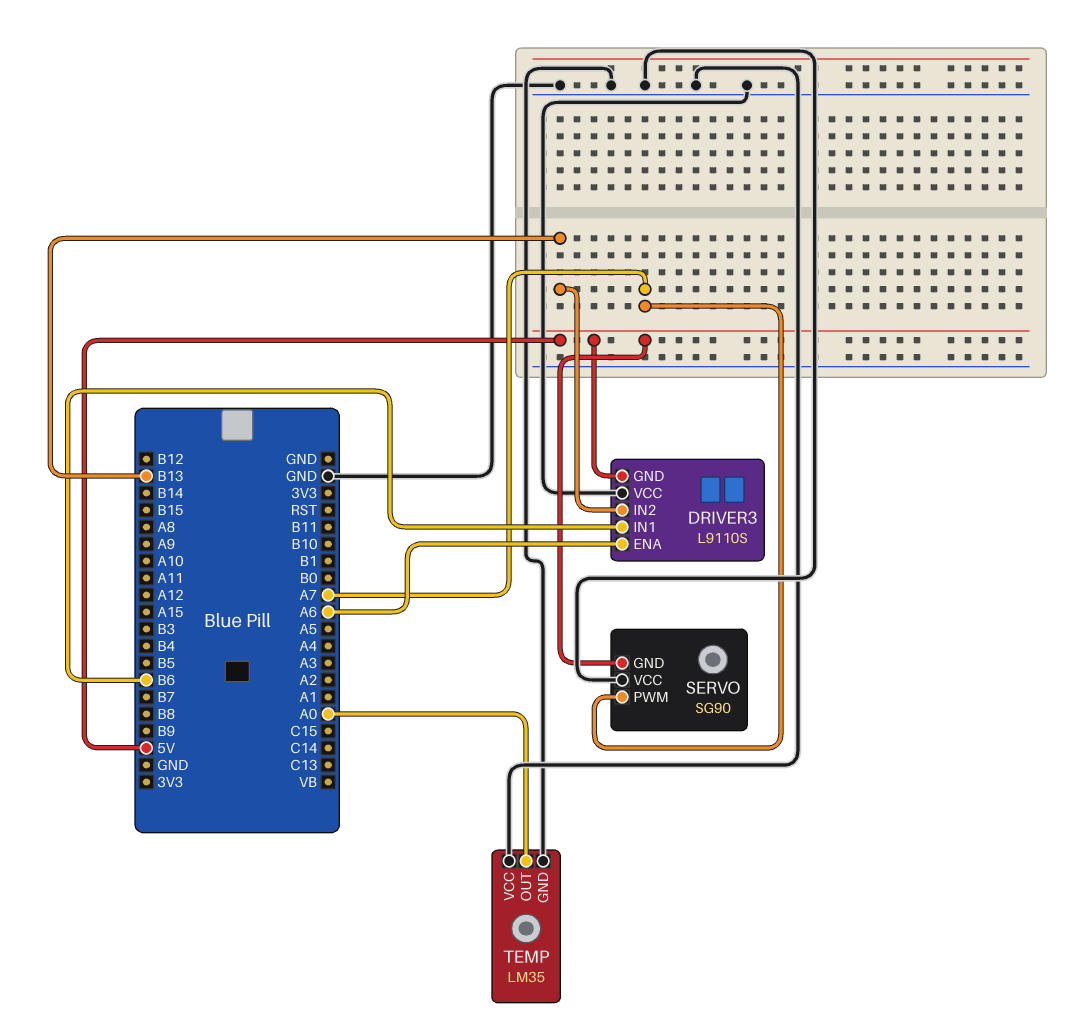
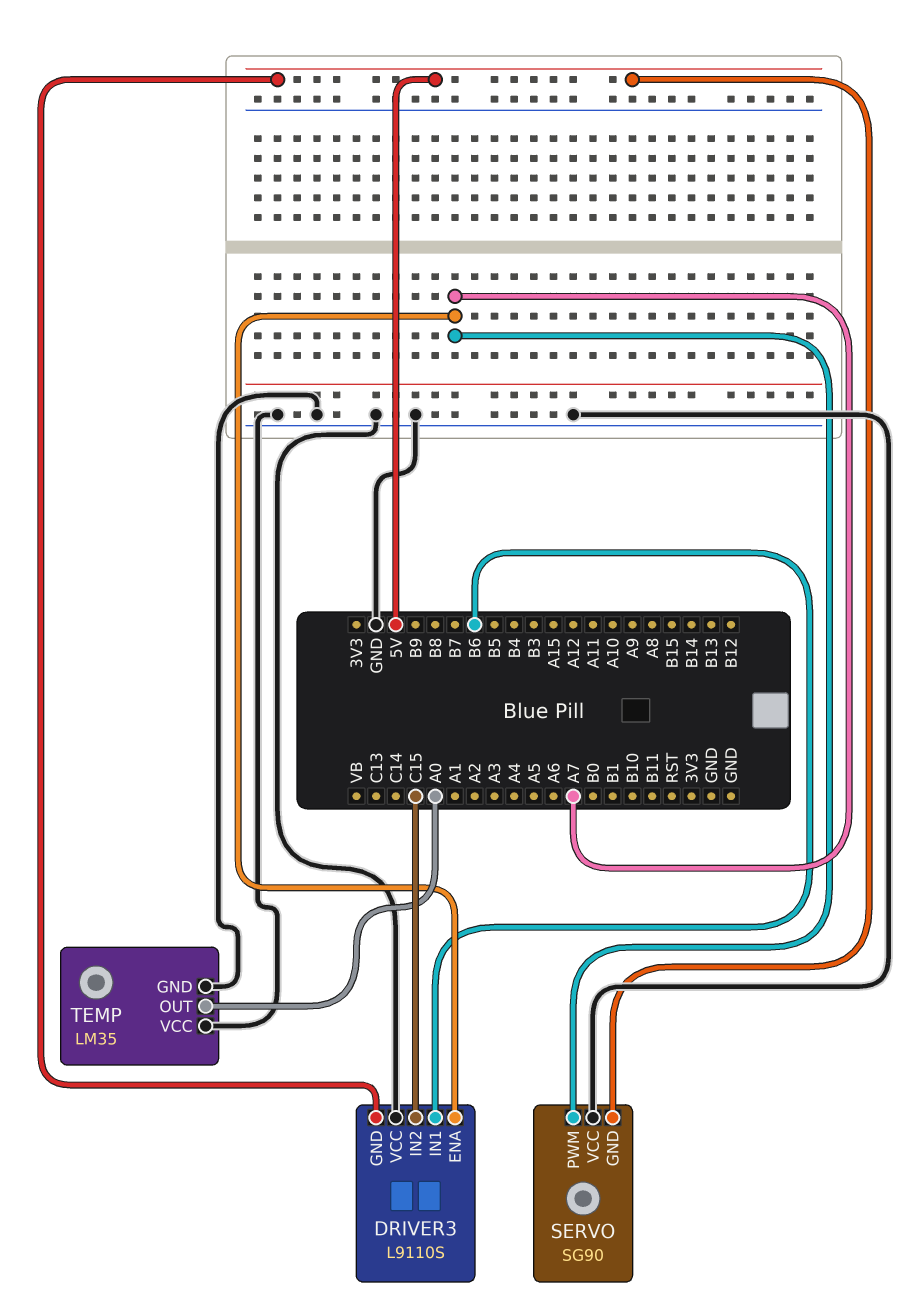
DRIVER3 pin ENA: A6 -> A7
DRIVER3 pin IN2: B13 -> C15

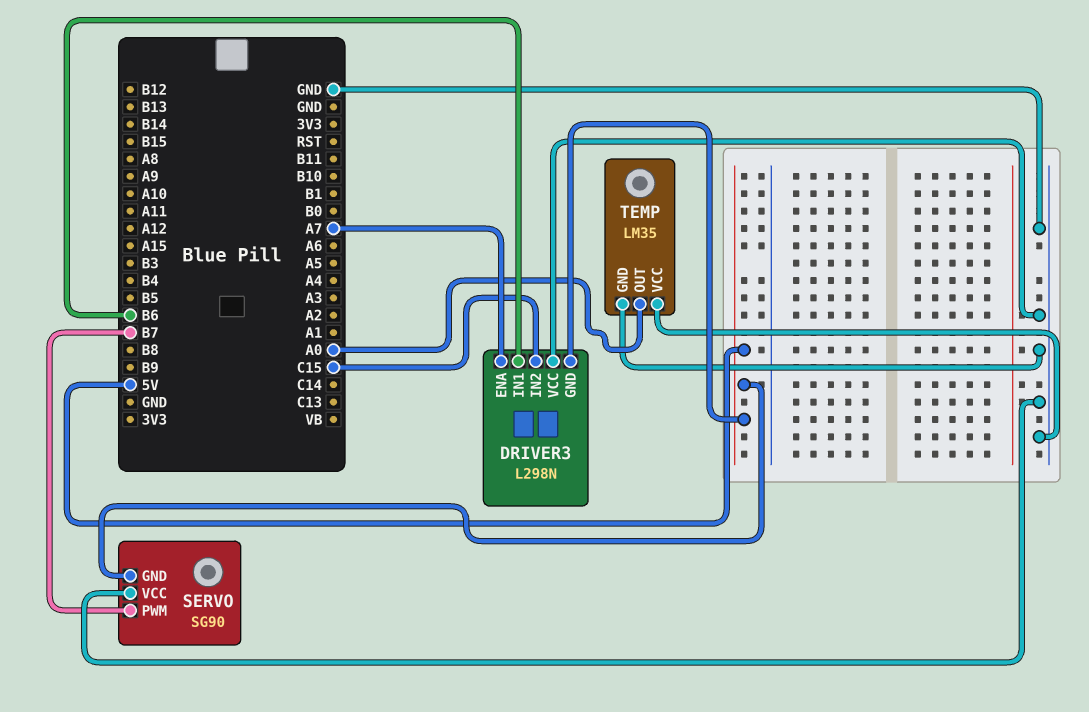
DRIVER3: L9110S -> L298N
SERVO pin PWM: A7 -> B7

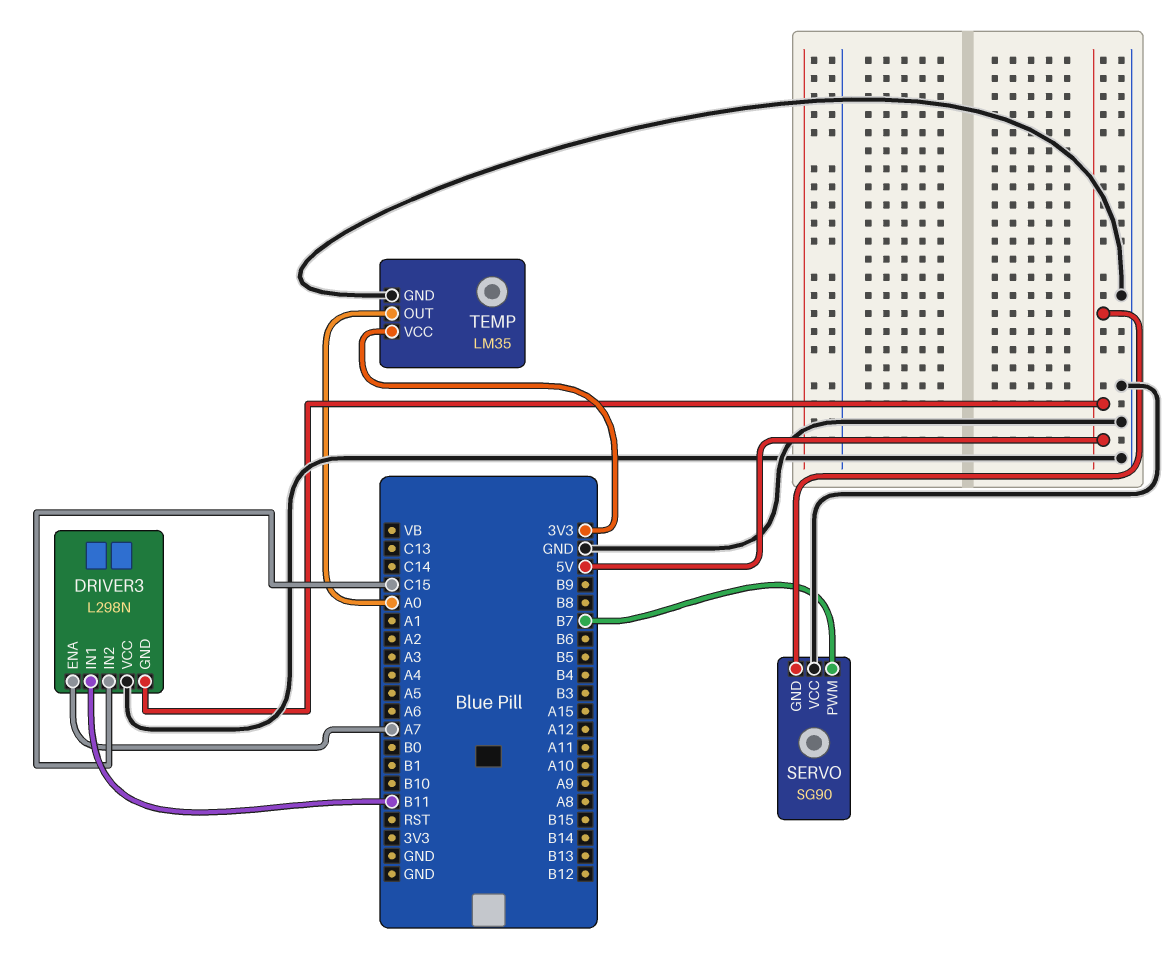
DRIVER3 pin IN1: B6 -> B11
TEMP pin VCC: GND -> 3V3

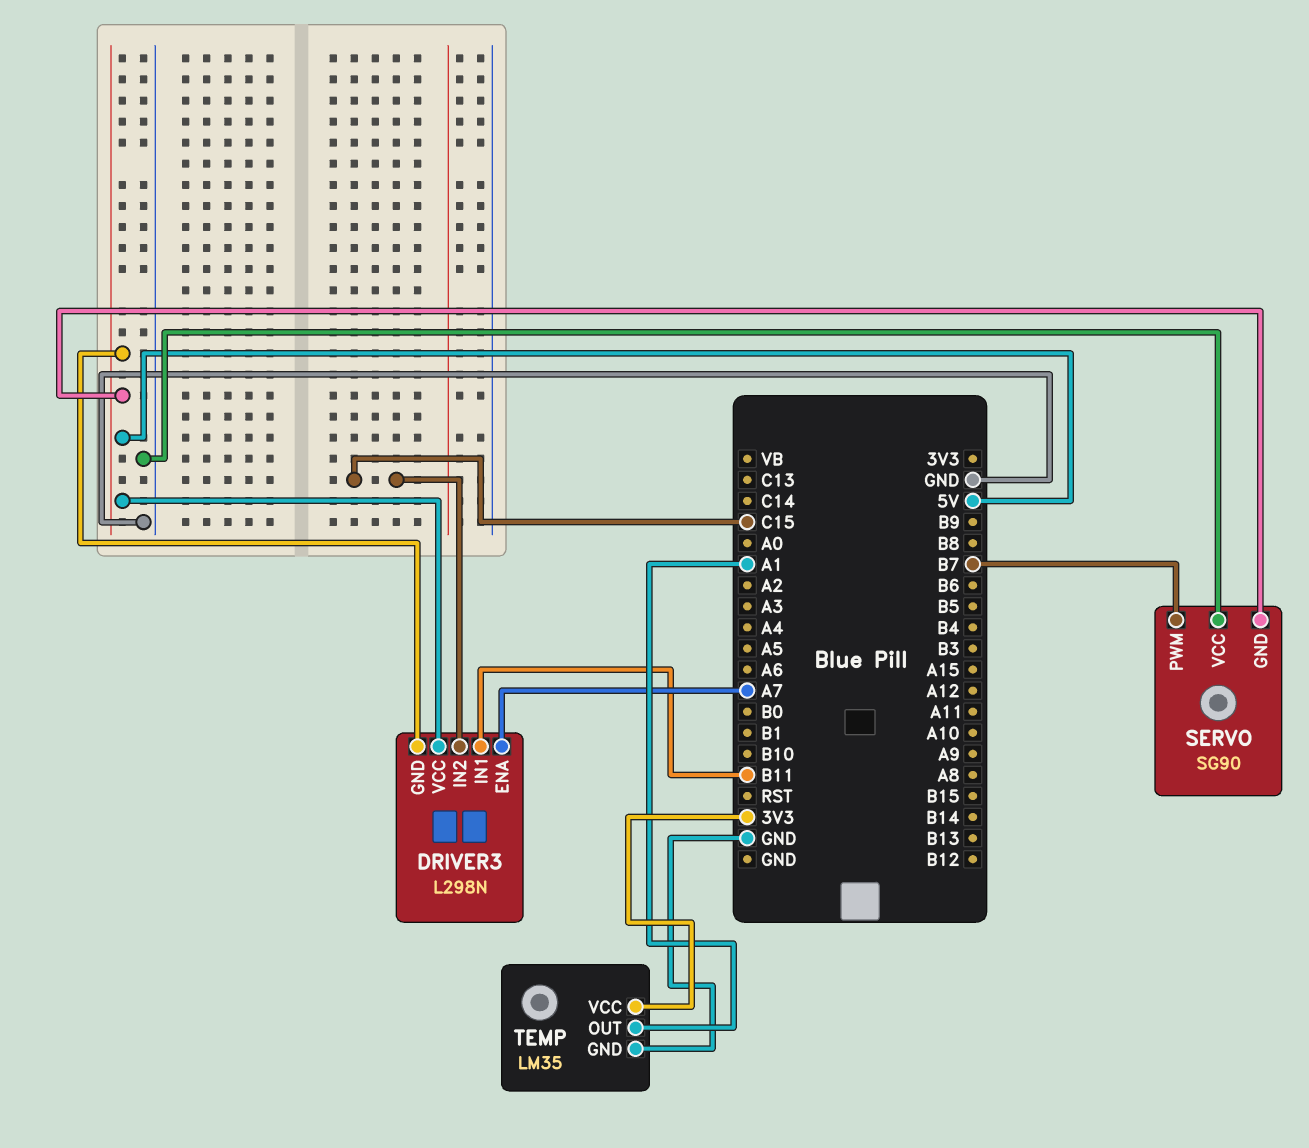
DRIVER3 pin VCC: GND -> 5V
TEMP pin OUT: A0 -> A1

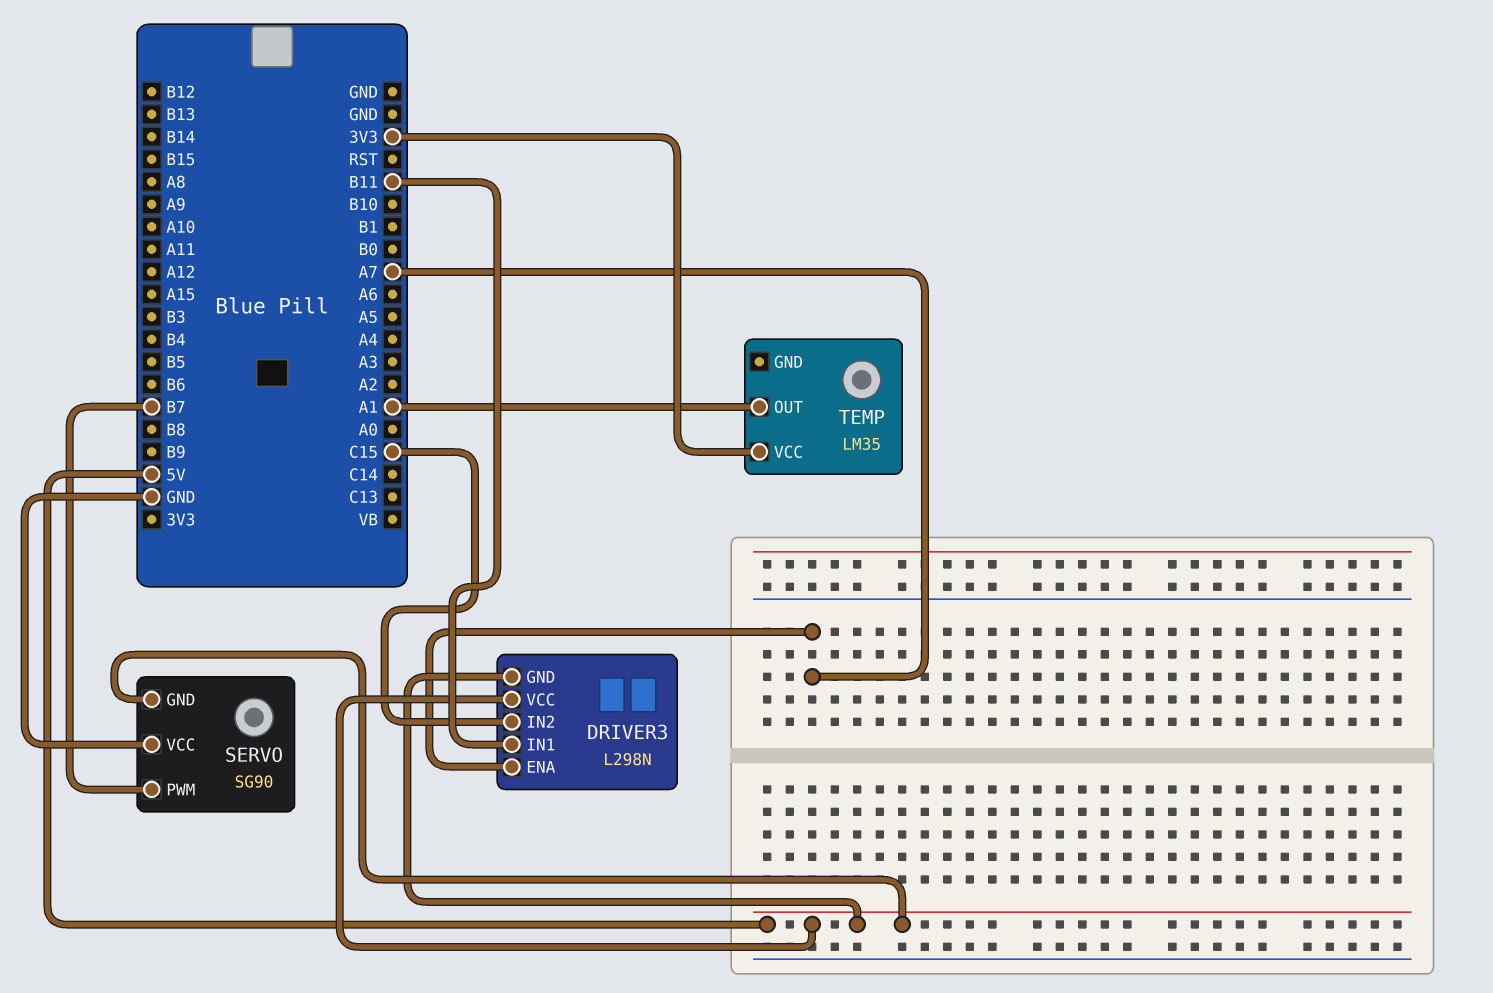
TEMP pin GND: GND -> none

